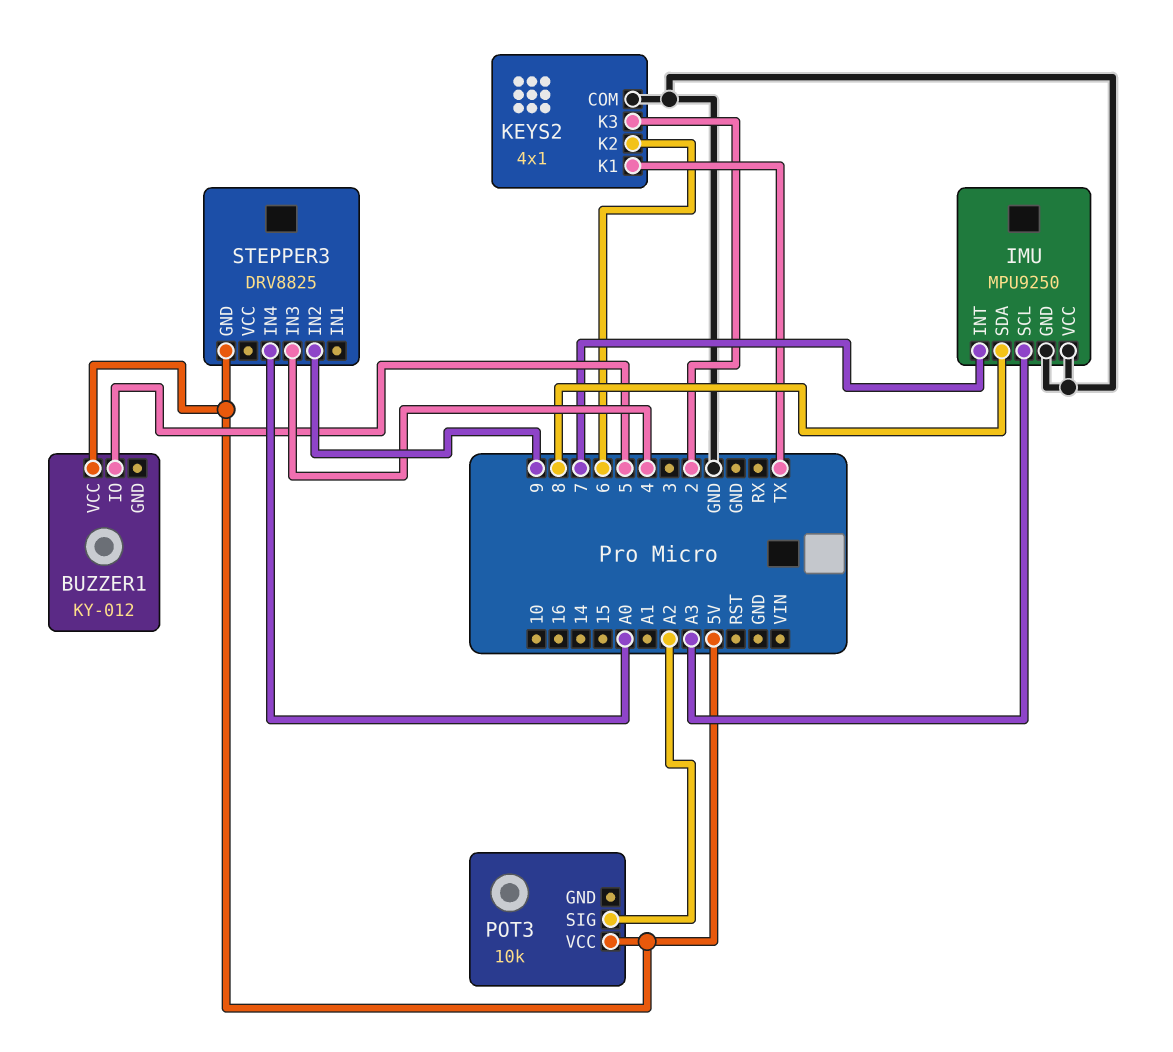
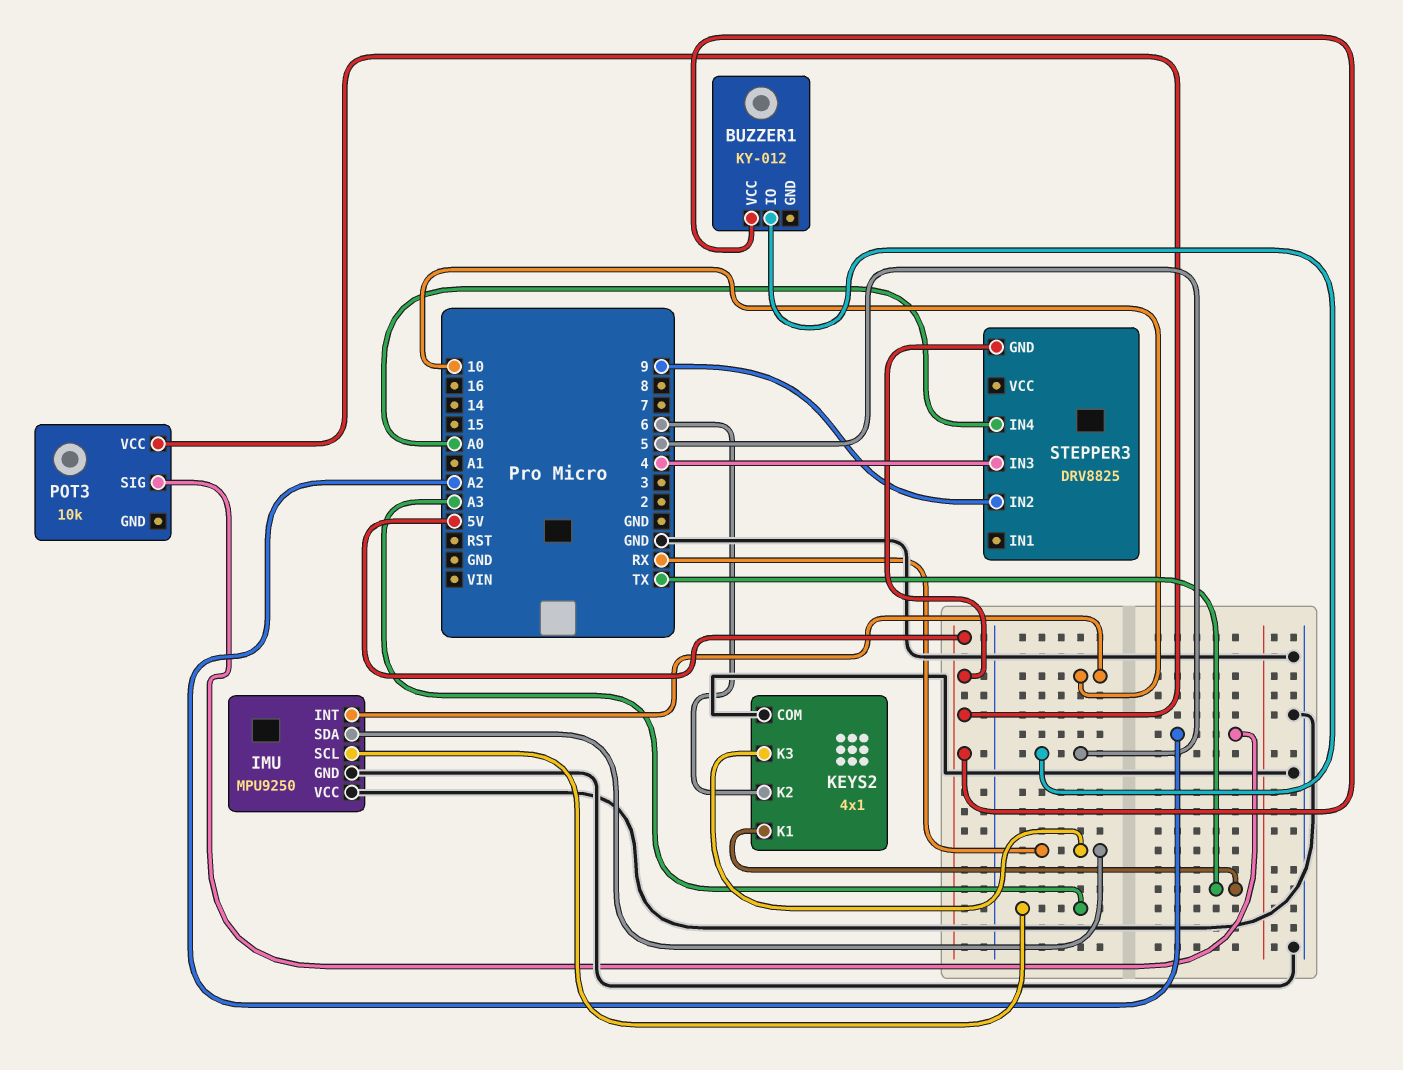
IMU pin INT: 7 -> 10
IMU pin SDA: 8 -> RX
KEYS2 pin K3: 2 -> RX

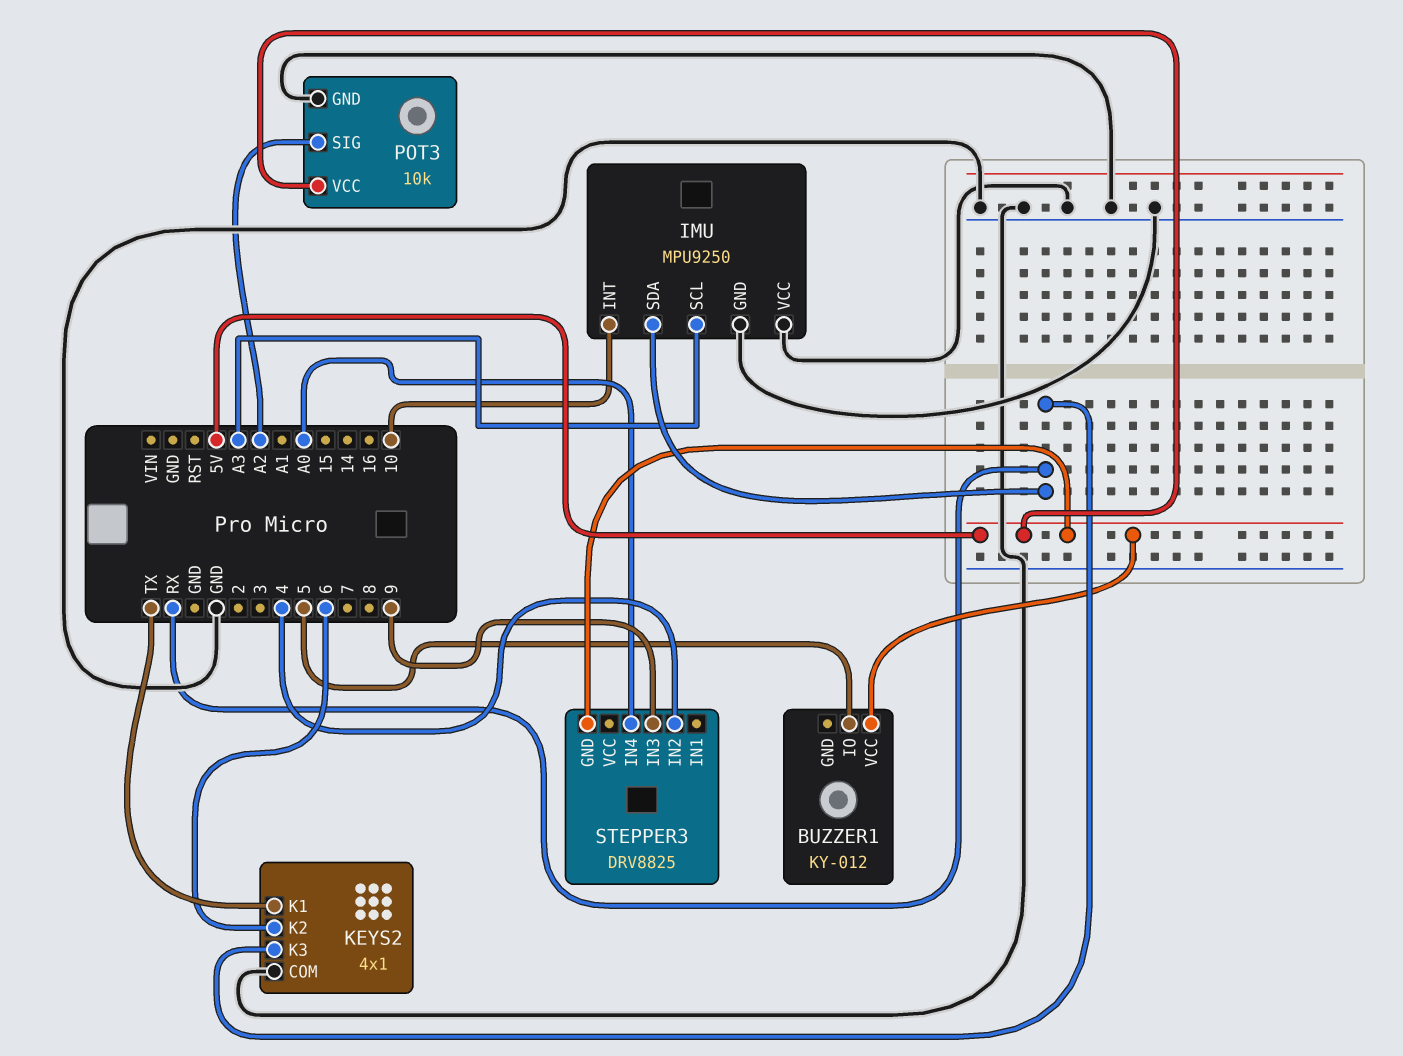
POT3 pin GND: none -> GND
STEPPER3 pin IN2: 9 -> 4
STEPPER3 pin IN3: 4 -> 9

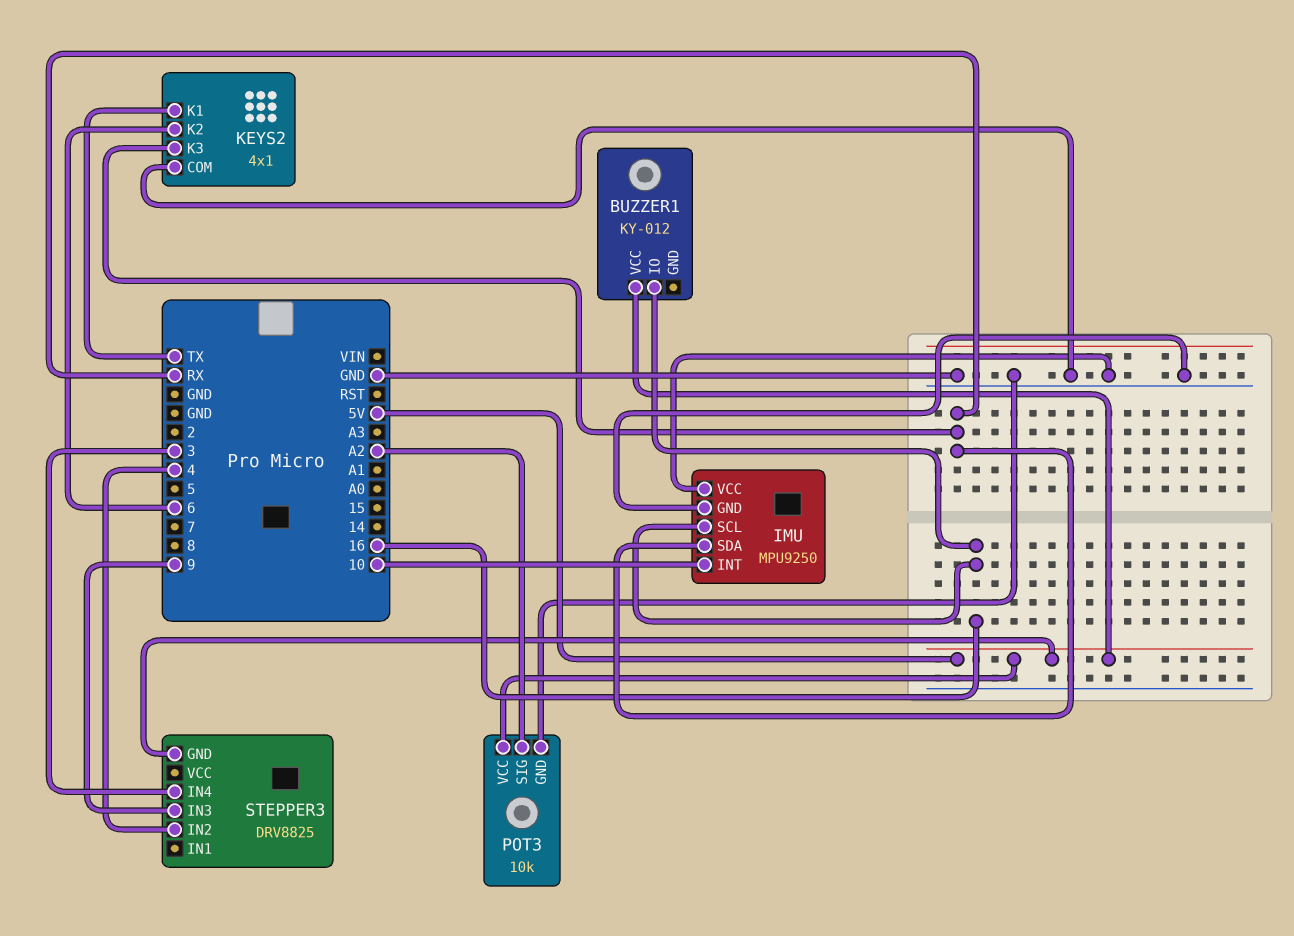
BUZZER1 pin IO: 5 -> 16
IMU pin SCL: A3 -> 16
STEPPER3 pin IN4: A0 -> 3

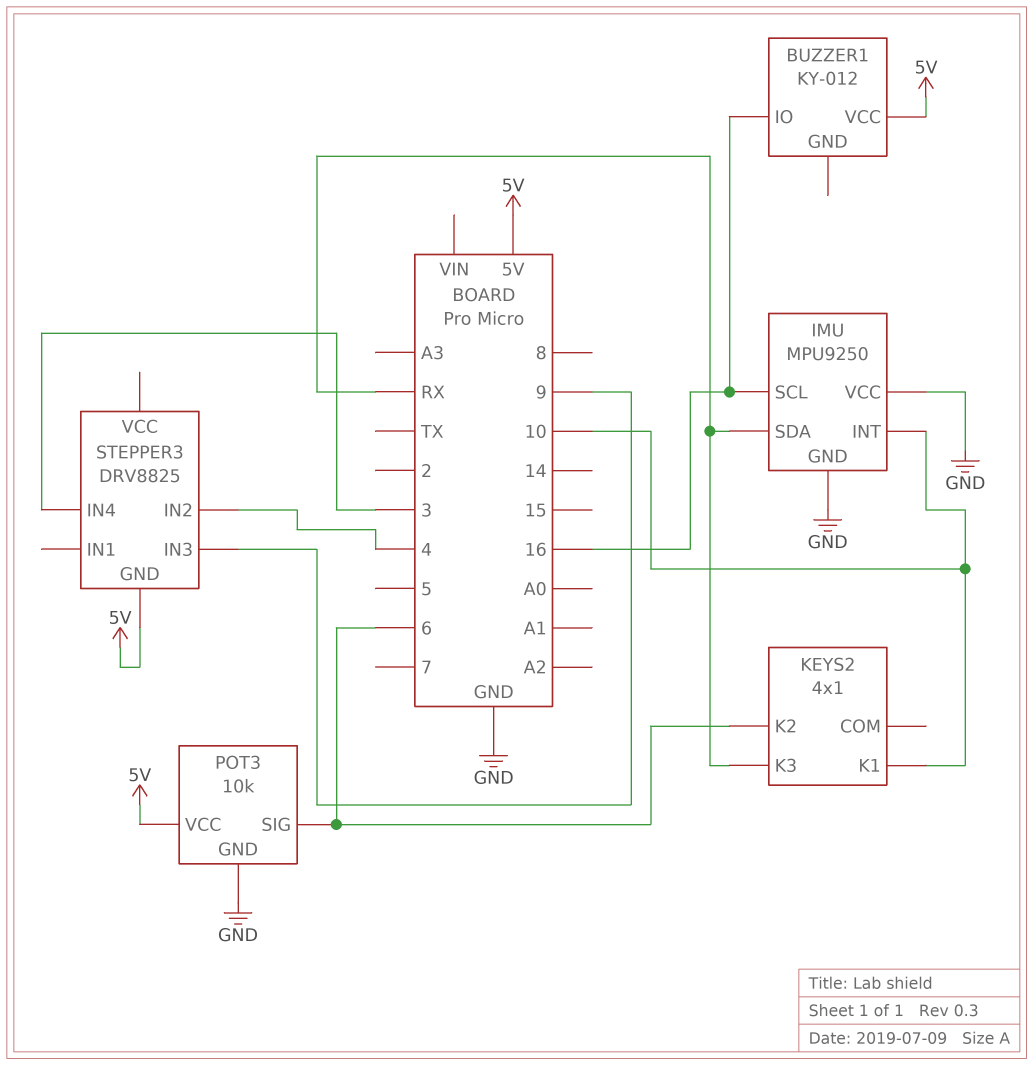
KEYS2 pin COM: GND -> none
KEYS2 pin K1: TX -> 10
POT3 pin SIG: A2 -> 6

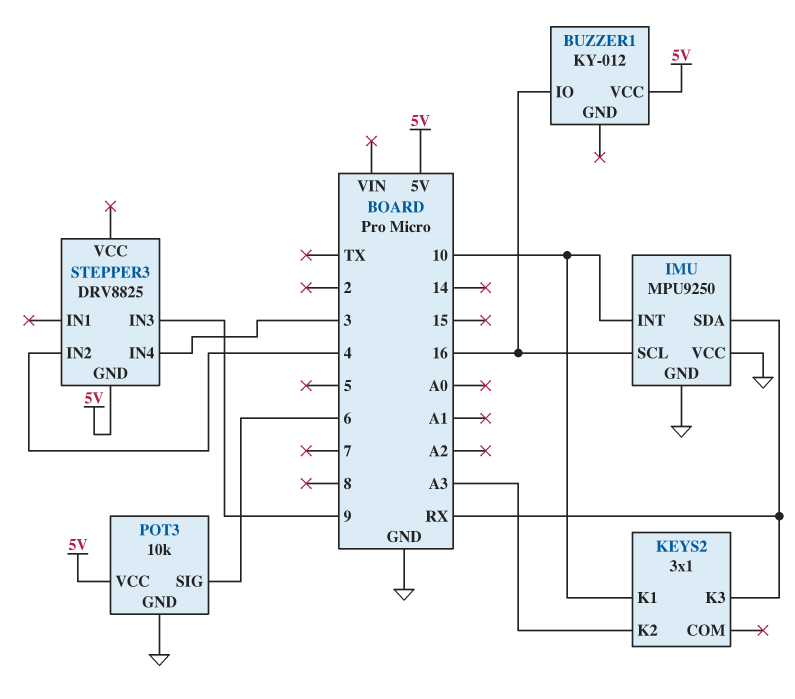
KEYS2: 4x1 -> 3x1
KEYS2 pin K2: 6 -> A3

